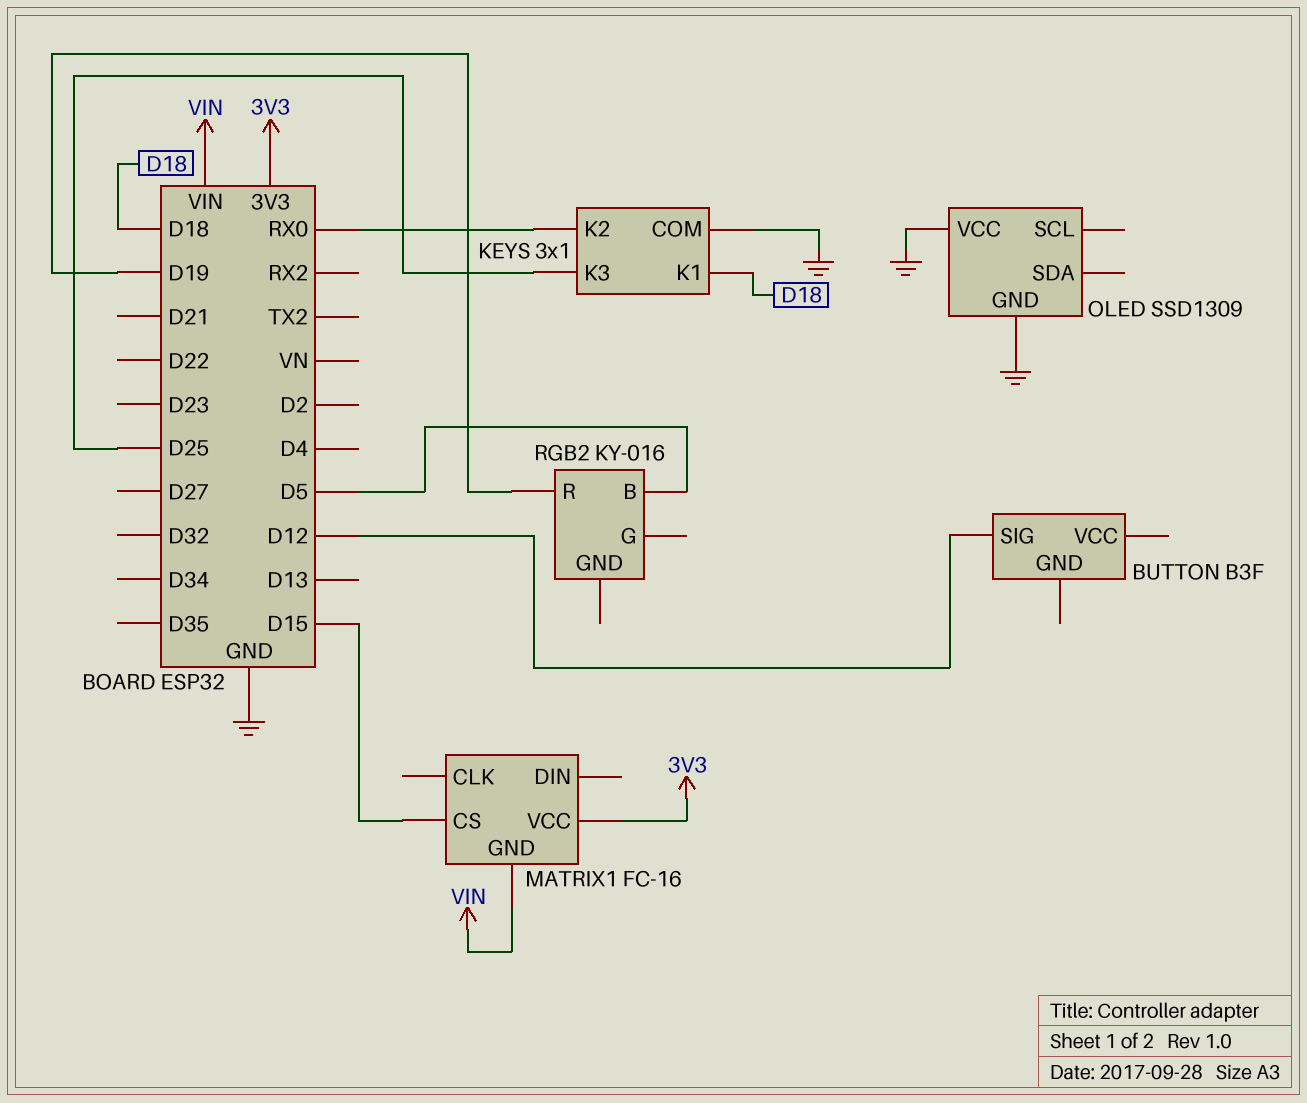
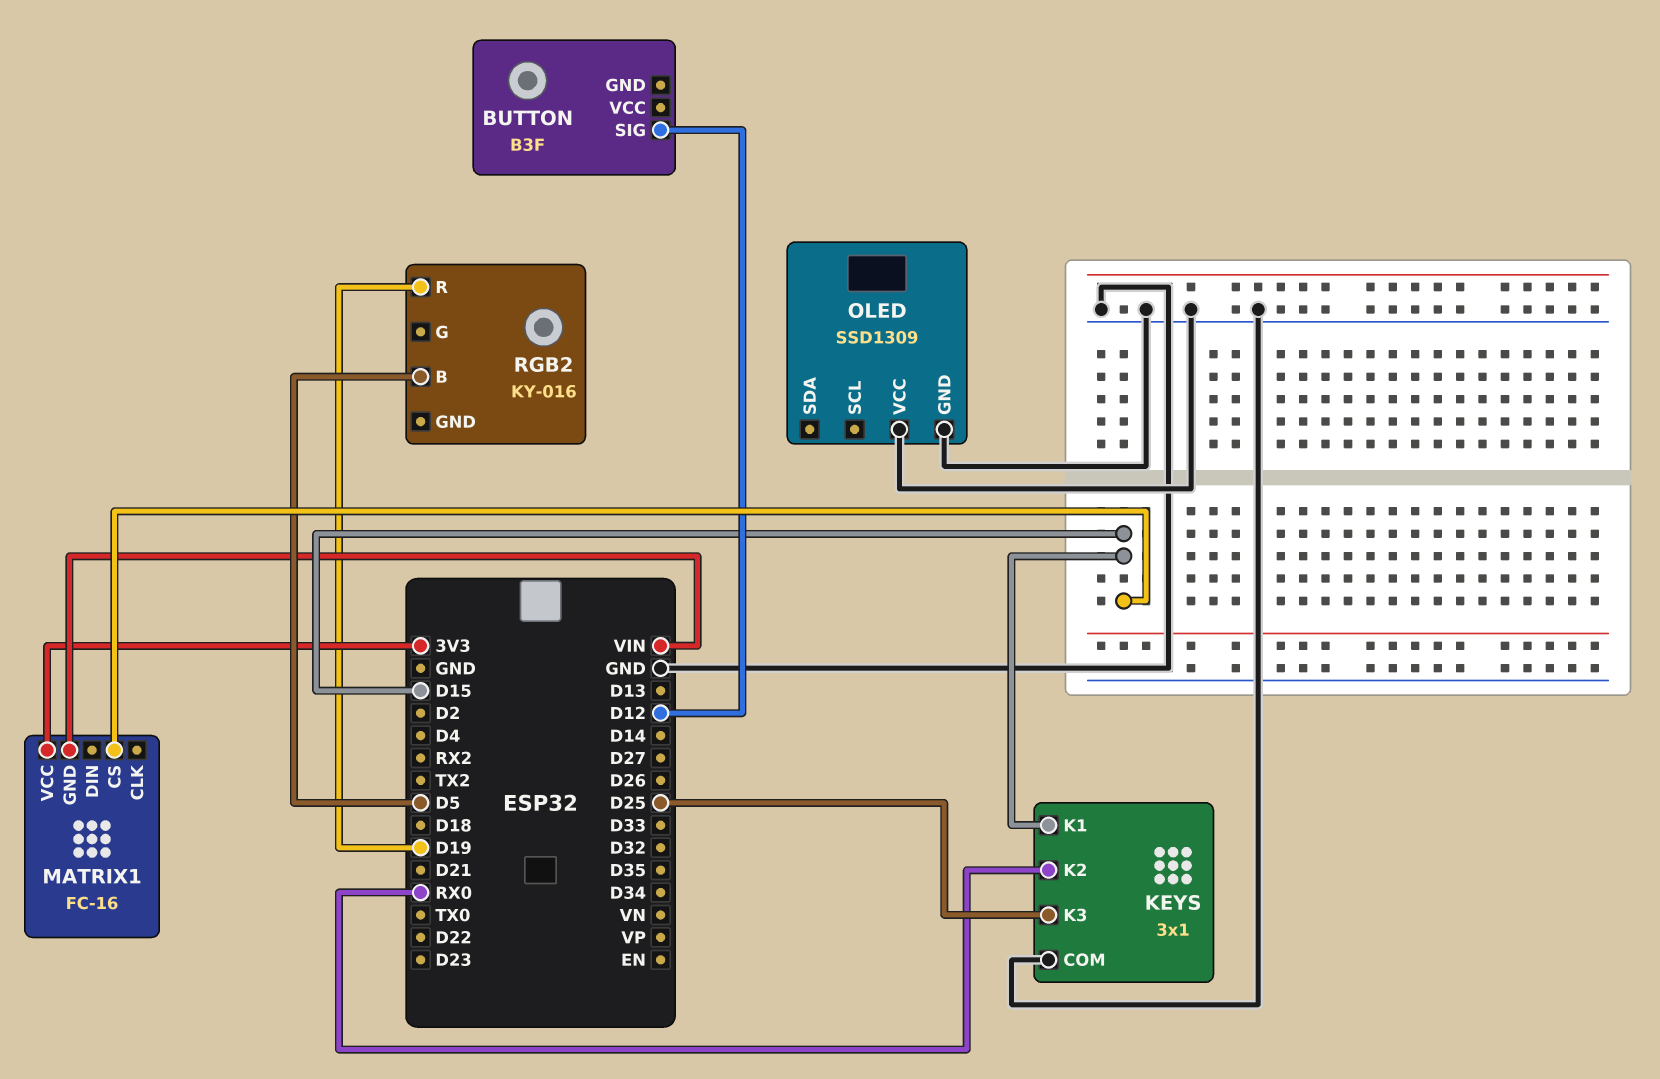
KEYS pin K1: D18 -> D15

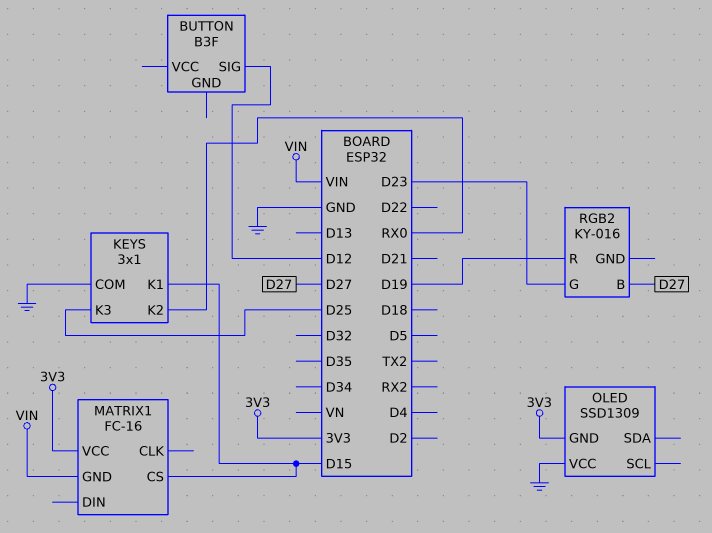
OLED pin GND: GND -> 3V3
RGB2 pin B: D5 -> D27
RGB2 pin G: none -> D23

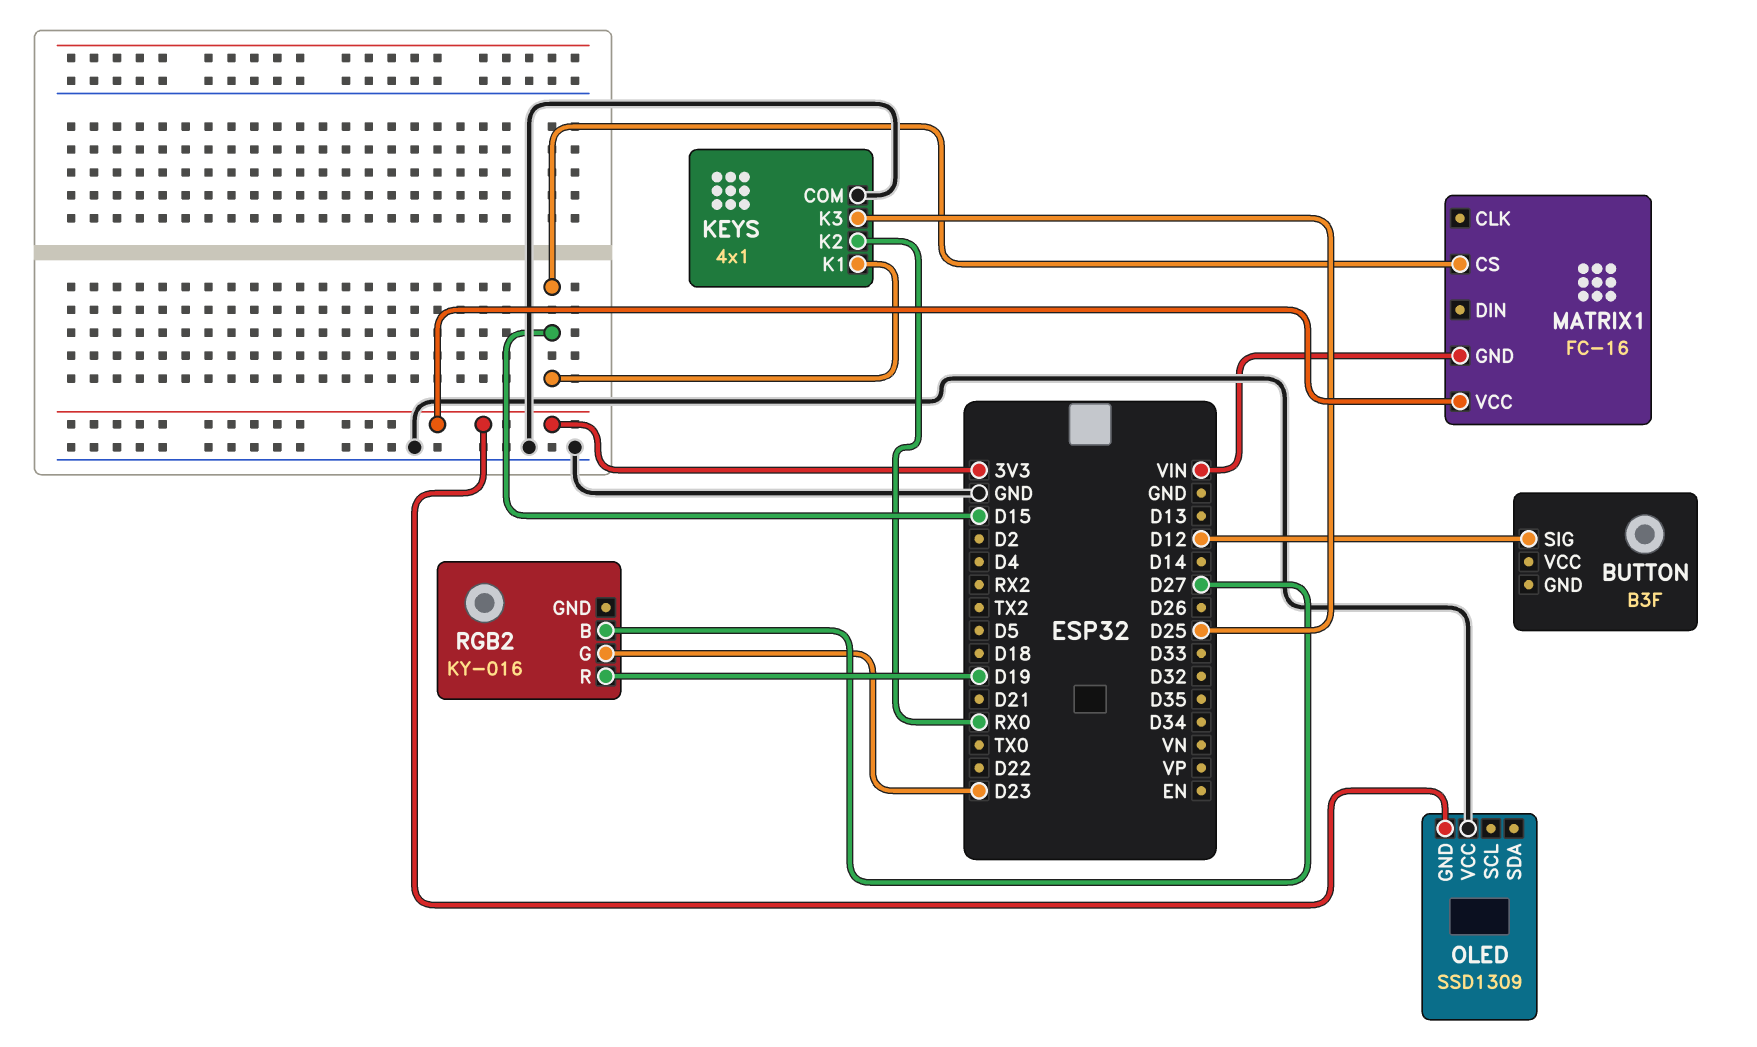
KEYS: 3x1 -> 4x1

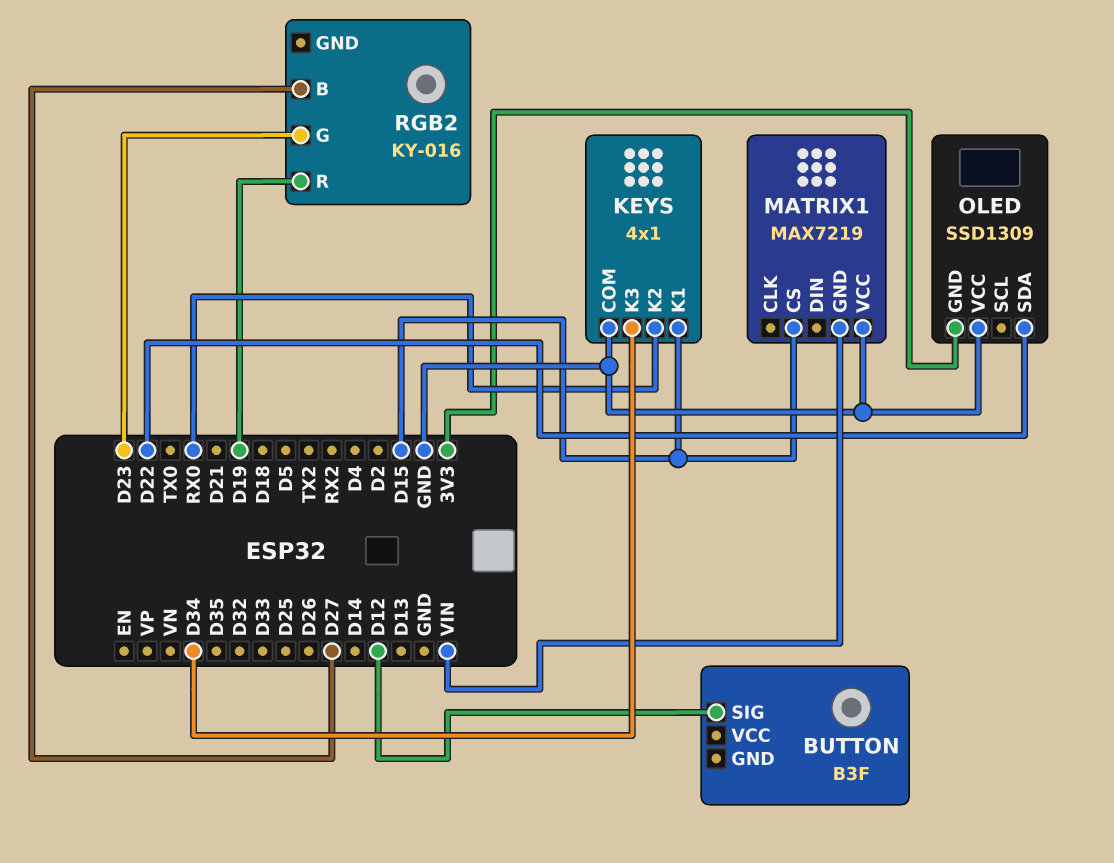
KEYS pin K3: D25 -> D34
MATRIX1: FC-16 -> MAX7219
MATRIX1 pin VCC: 3V3 -> GND
OLED pin SDA: none -> D22

